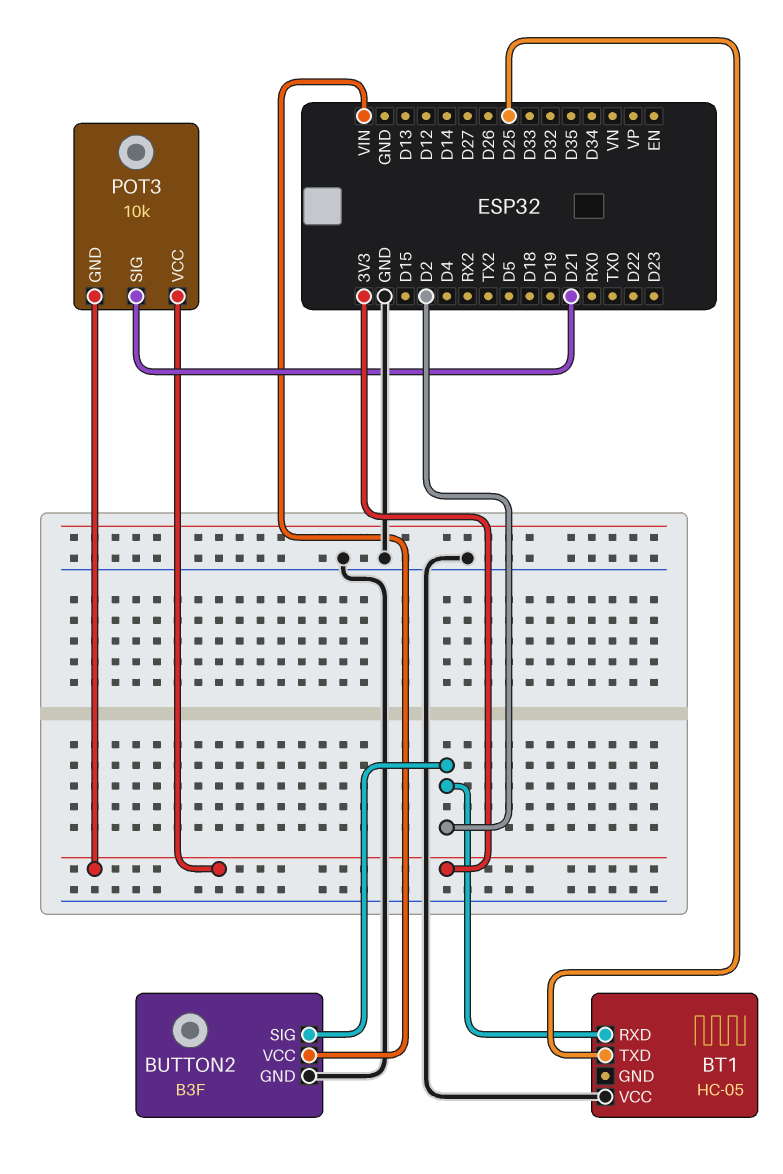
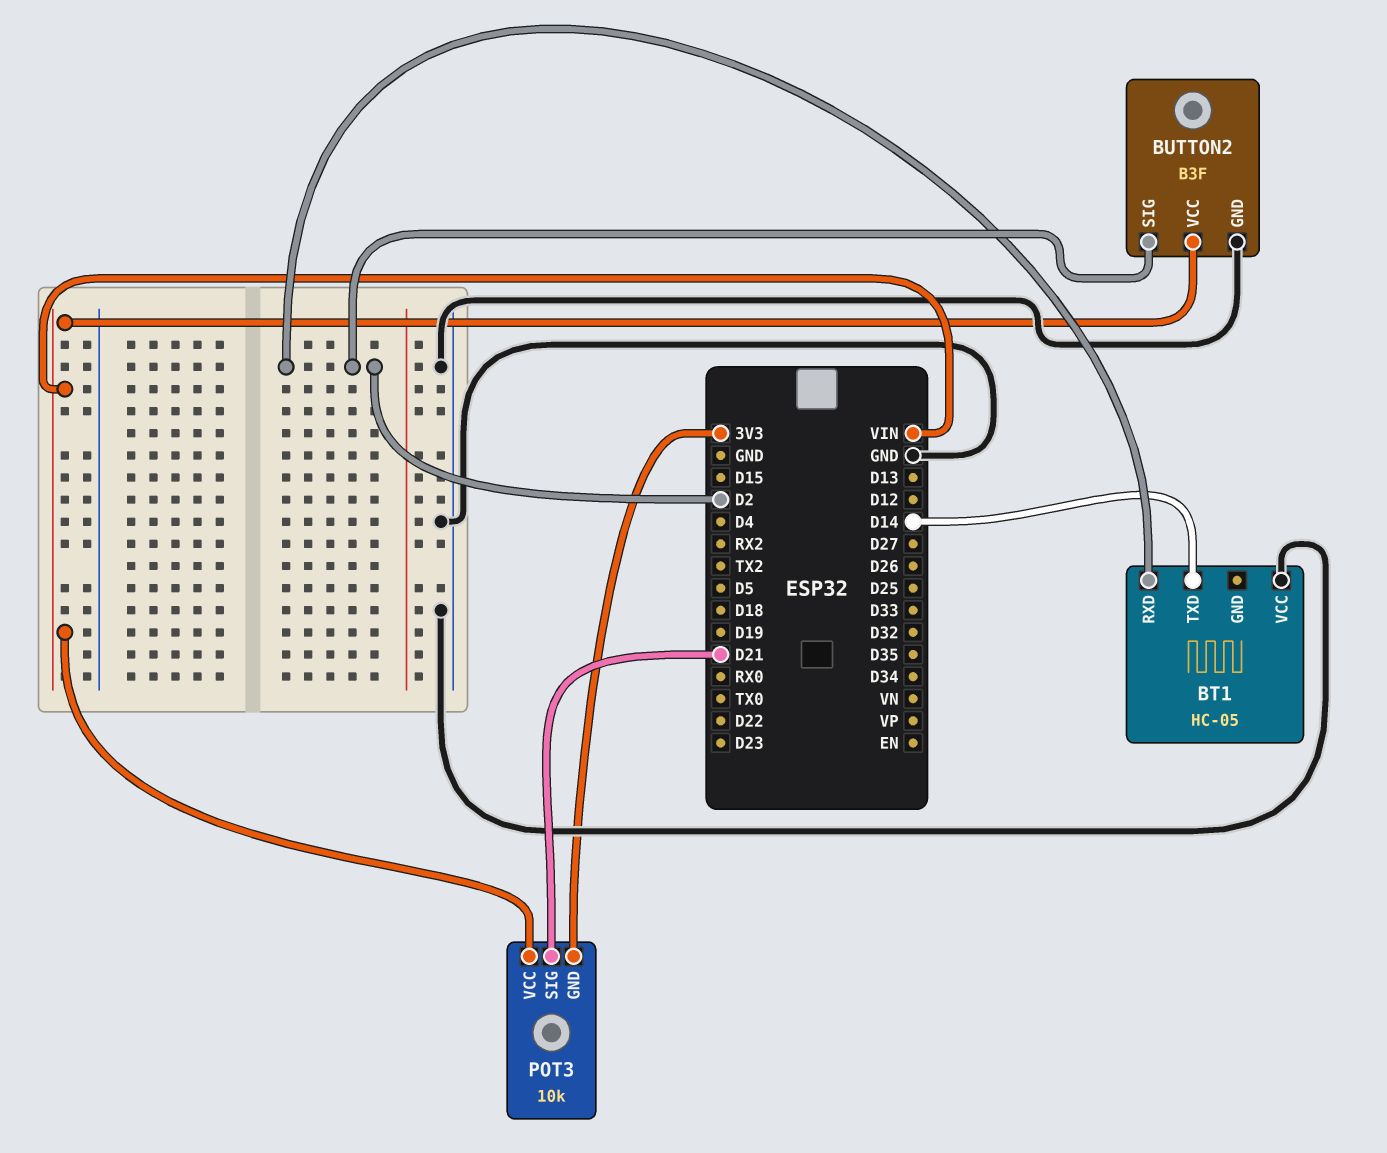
BT1 pin TXD: D25 -> D14
POT3 pin VCC: 3V3 -> VIN

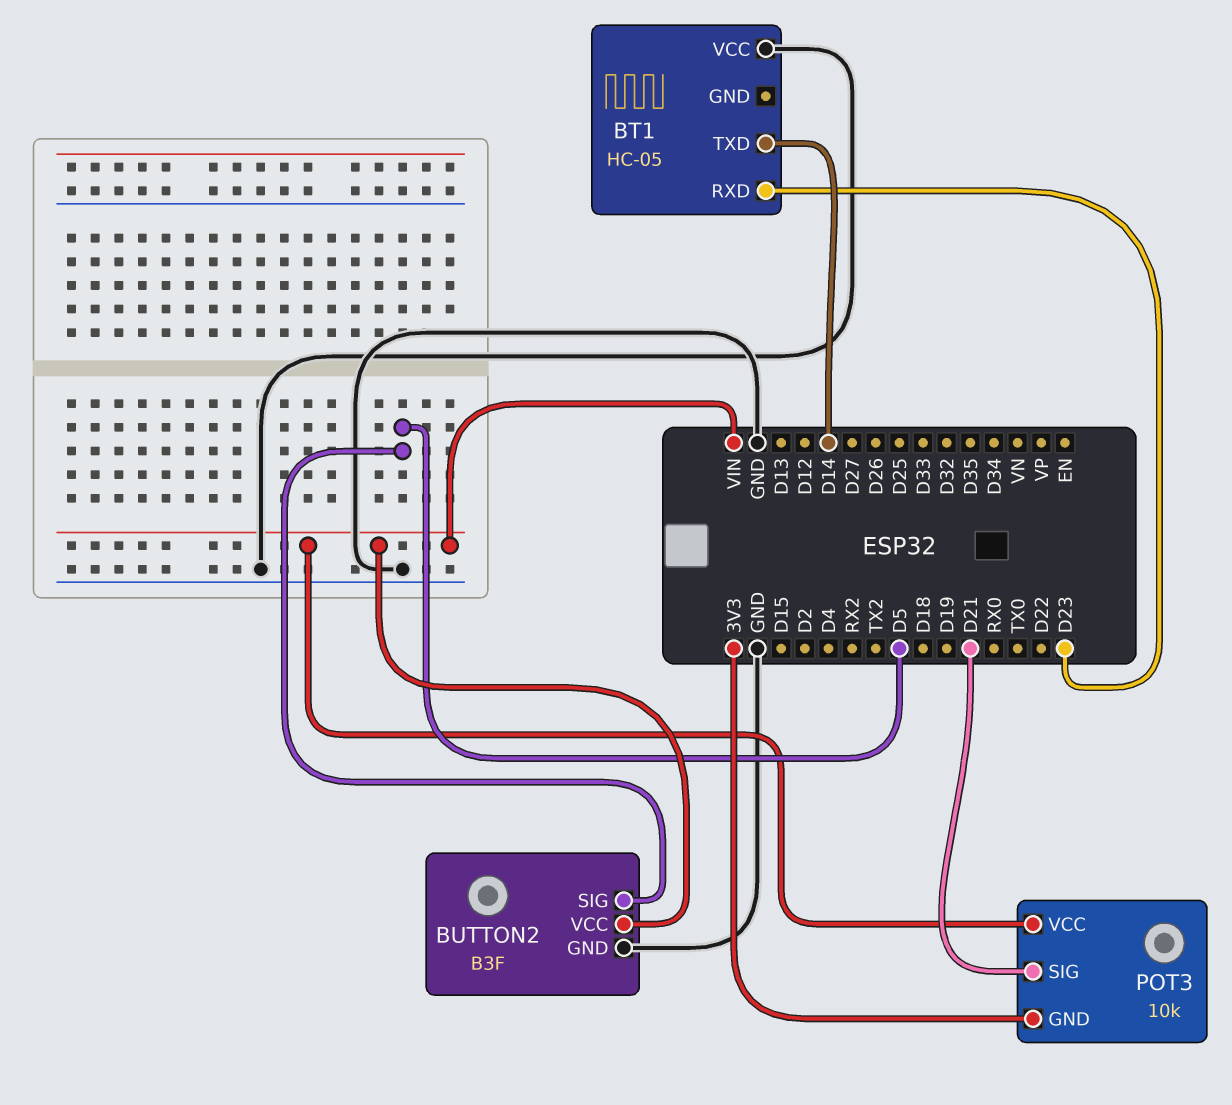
BT1 pin RXD: D2 -> D23
BUTTON2 pin SIG: D2 -> D5

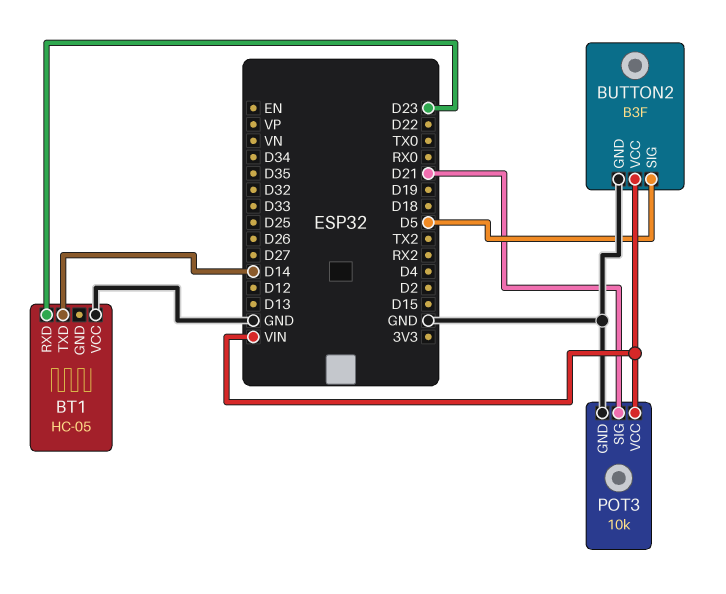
POT3 pin GND: 3V3 -> GND

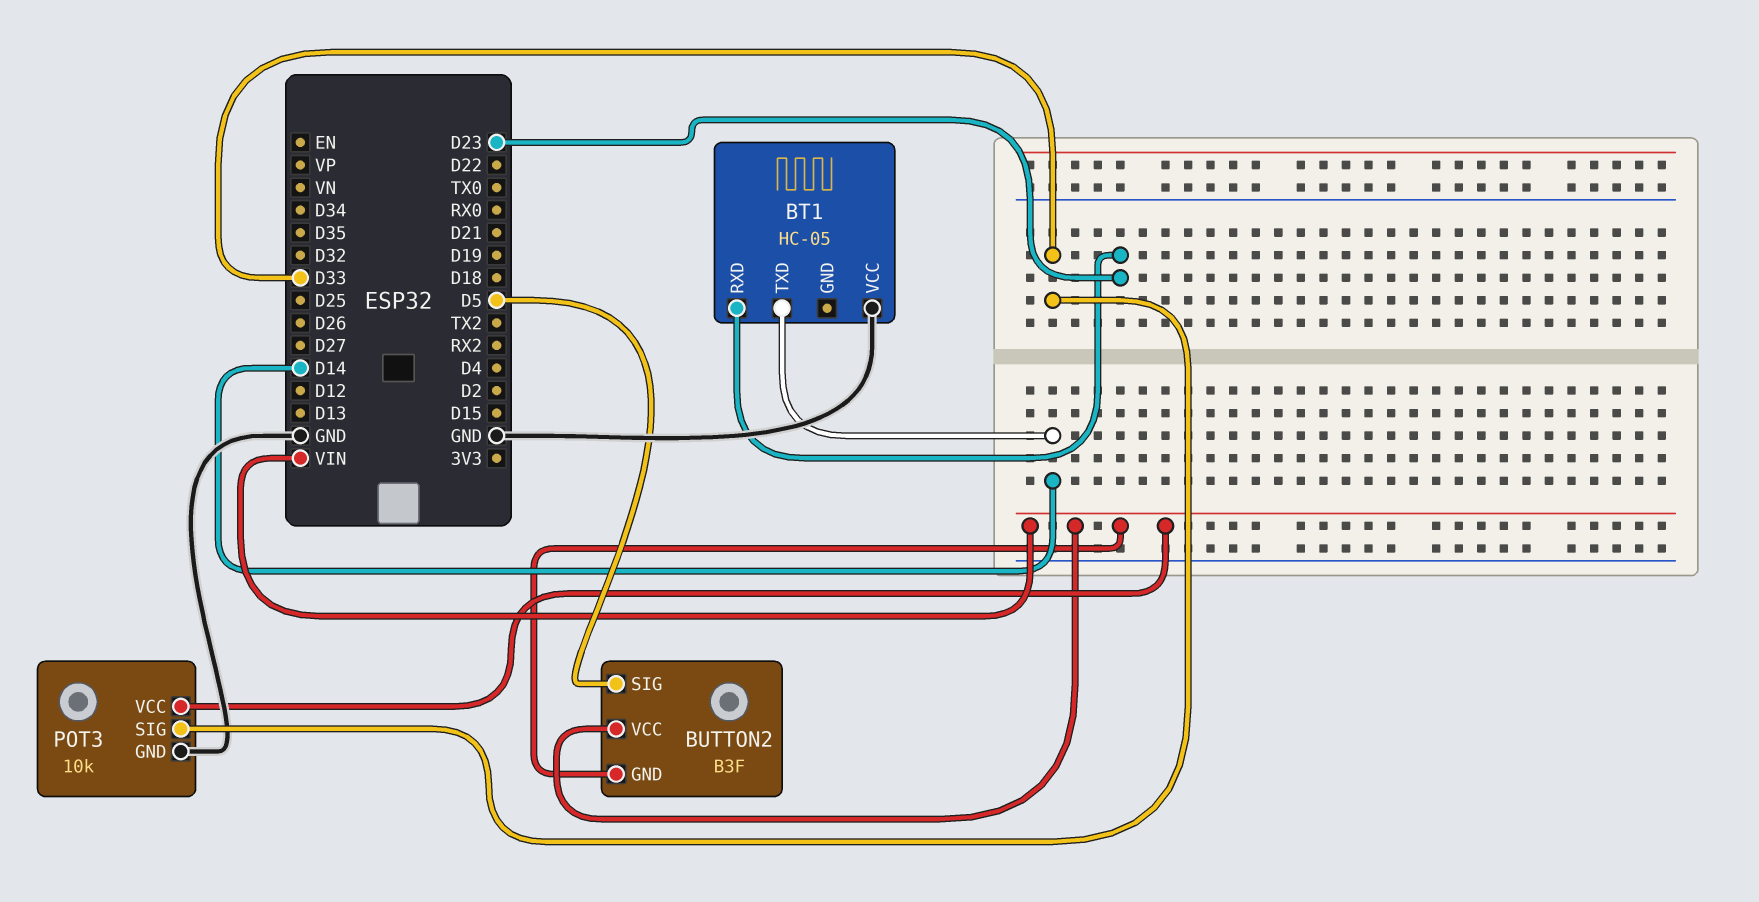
BUTTON2 pin GND: GND -> VIN
POT3 pin SIG: D21 -> D33

